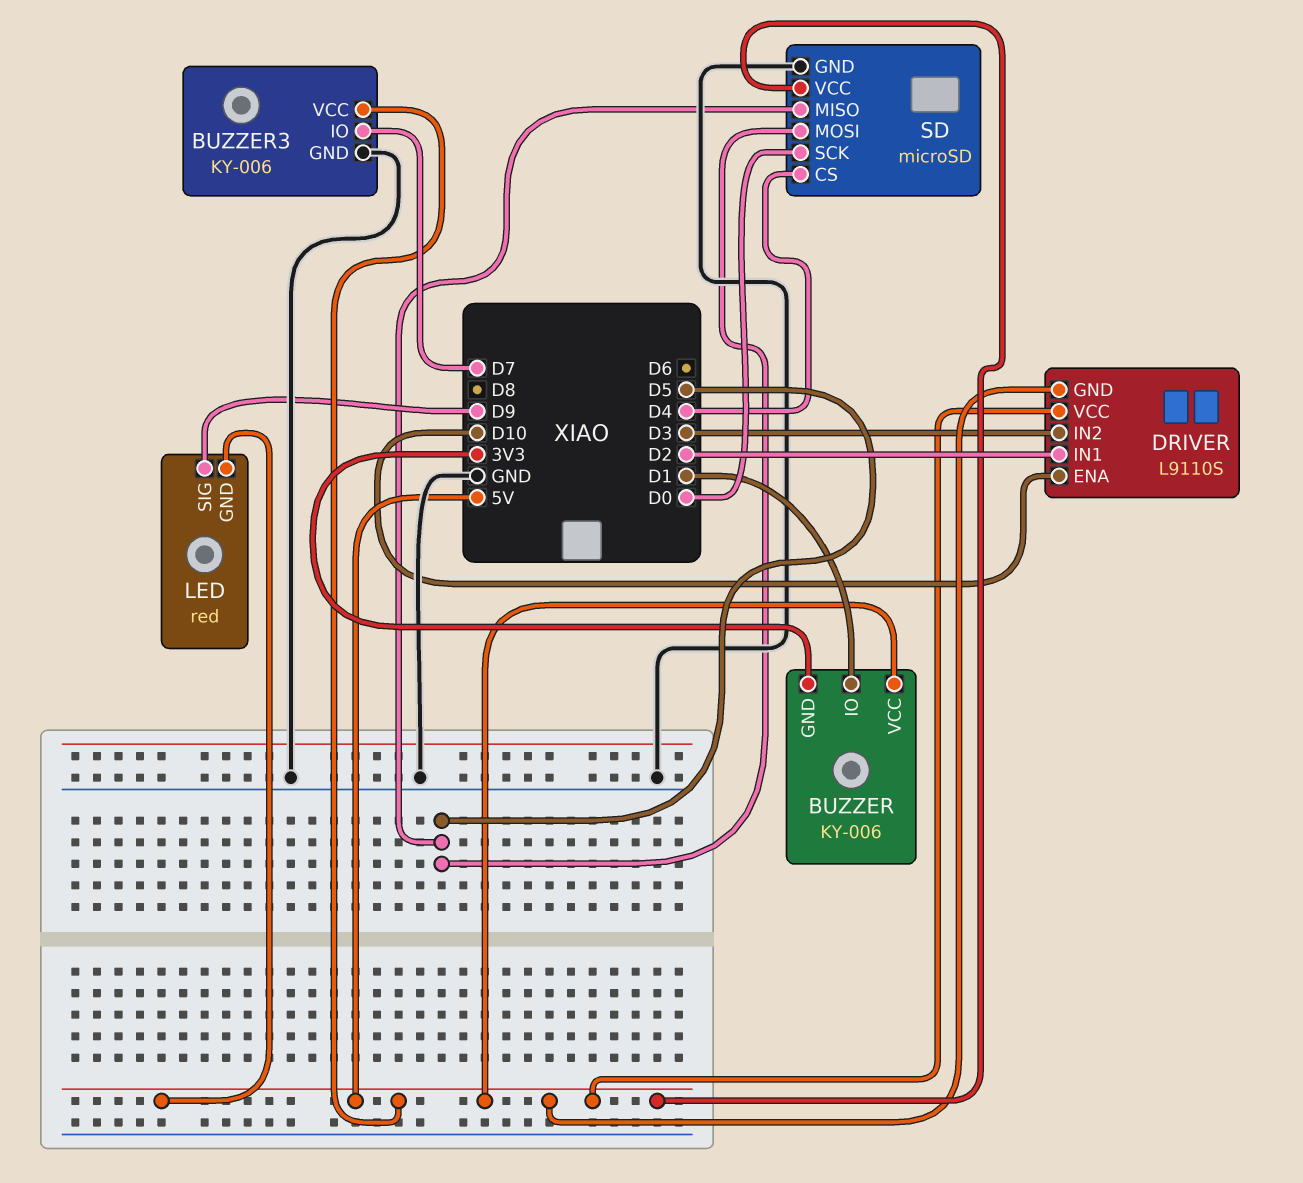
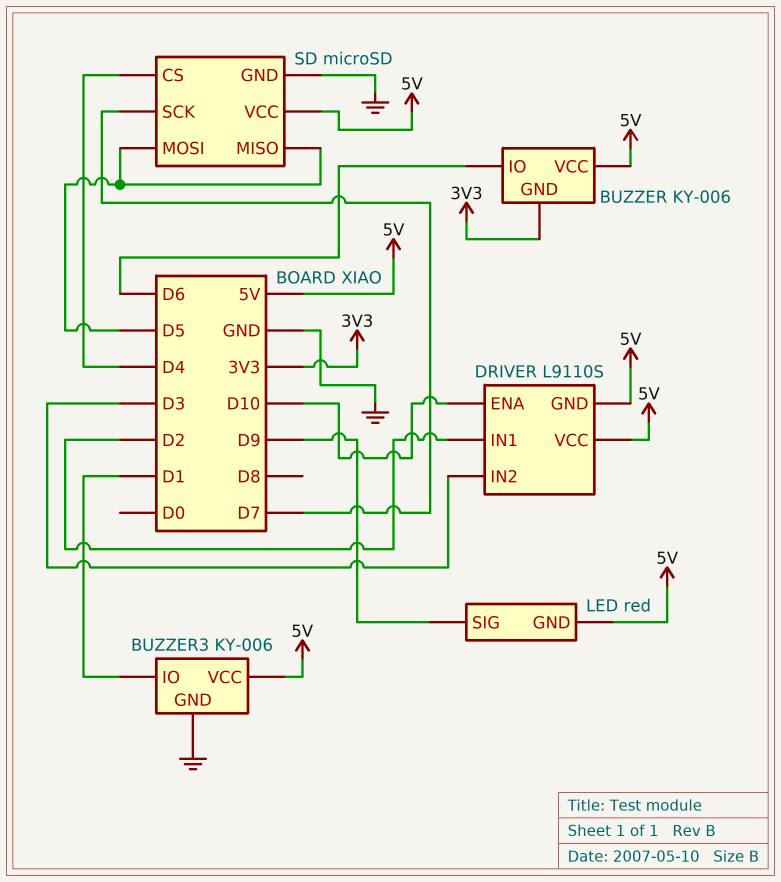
BUZZER pin IO: D1 -> D6
BUZZER3 pin IO: D7 -> D1
SD pin SCK: D0 -> D7

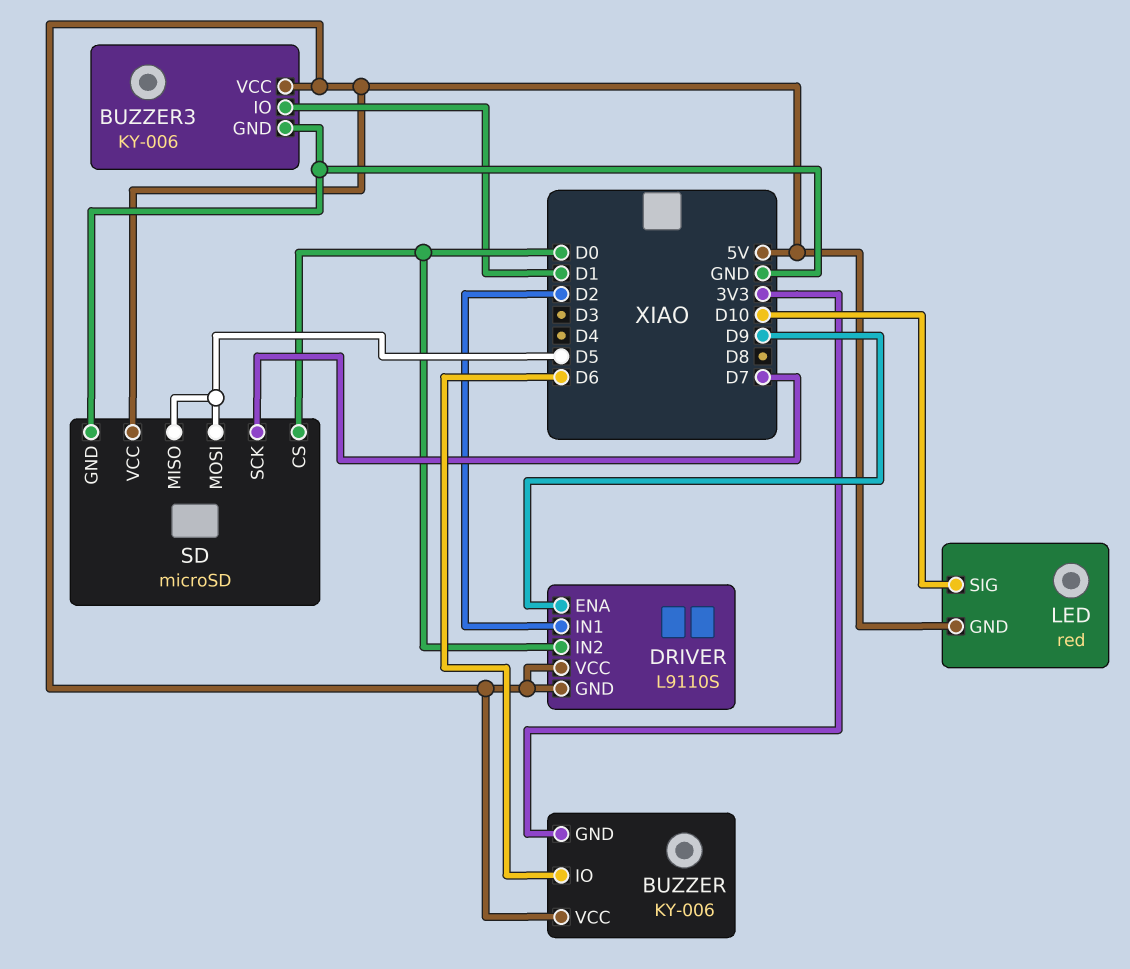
DRIVER pin ENA: D10 -> D9
DRIVER pin IN2: D3 -> D0
LED pin SIG: D9 -> D10
SD pin CS: D4 -> D0

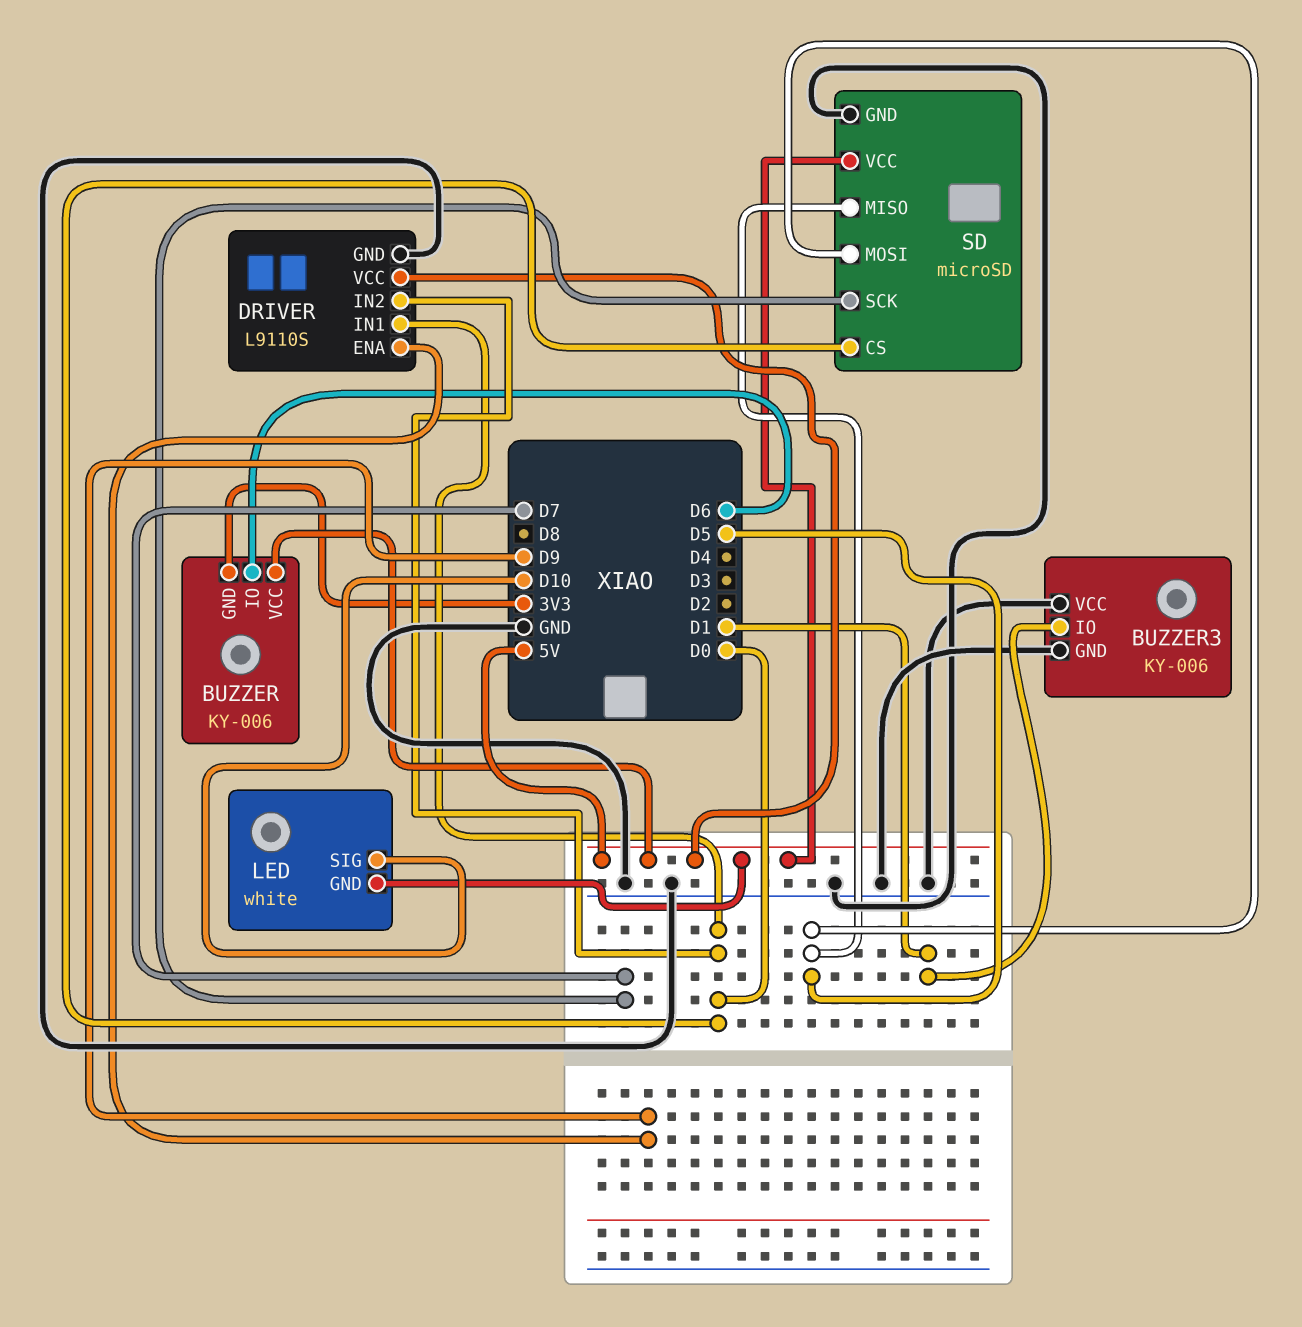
BUZZER3 pin VCC: 5V -> GND
DRIVER pin GND: 5V -> GND
DRIVER pin IN1: D2 -> D0
LED: red -> white

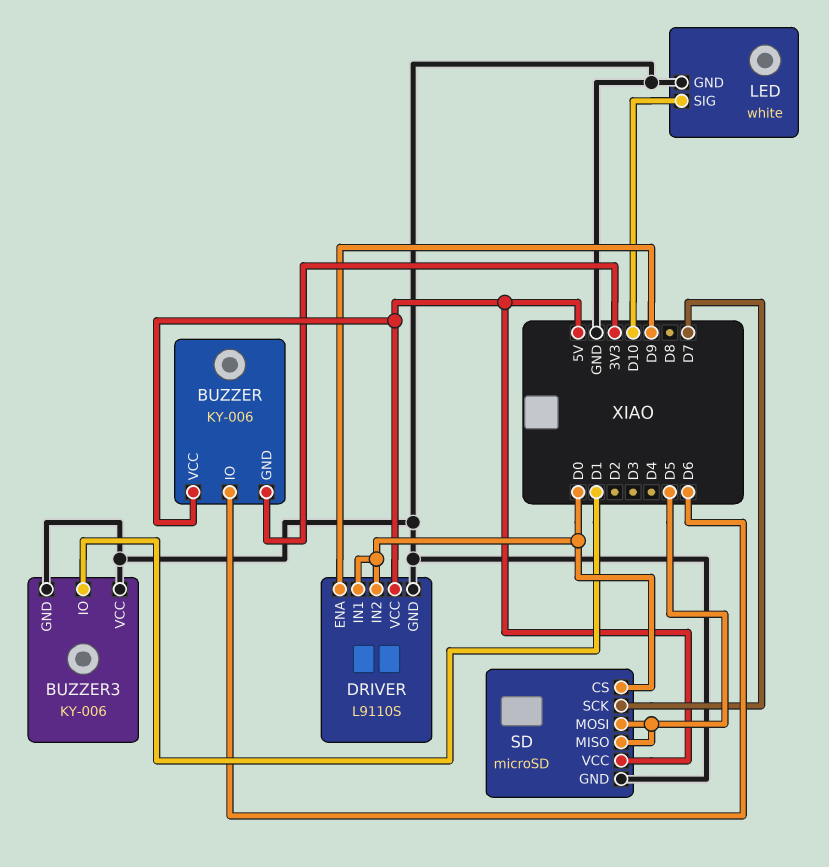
LED pin GND: 5V -> GND

